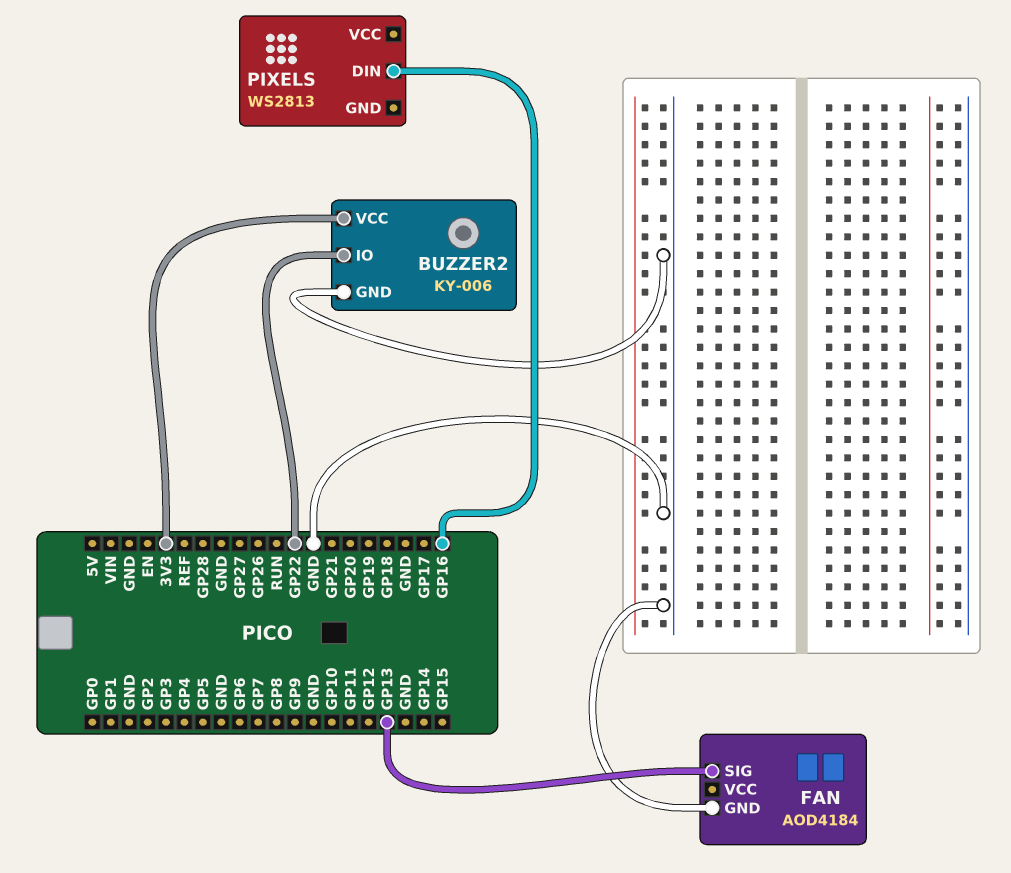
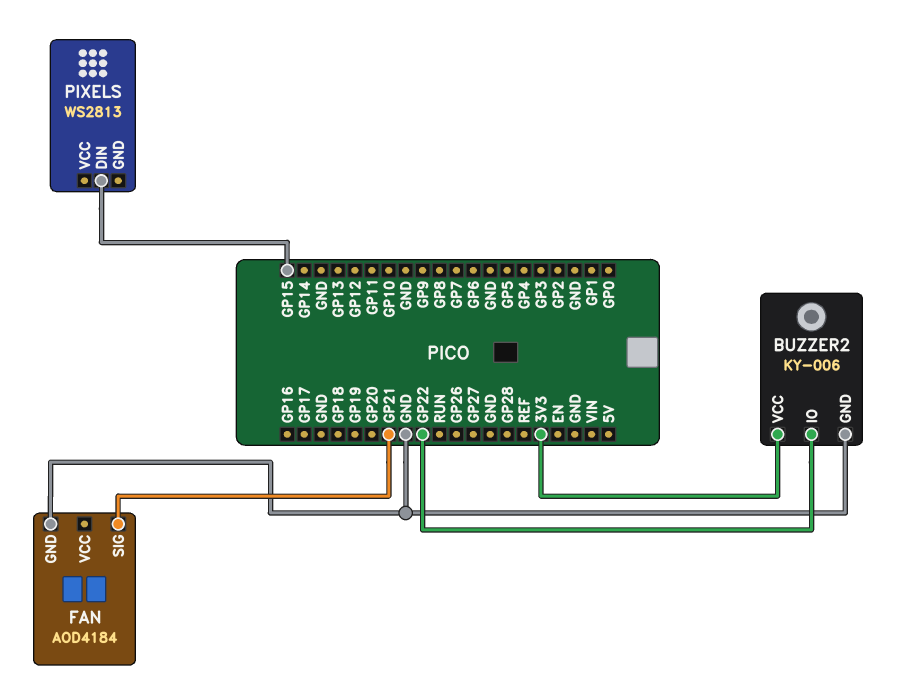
FAN pin SIG: GP13 -> GP21
PIXELS pin DIN: GP16 -> GP15

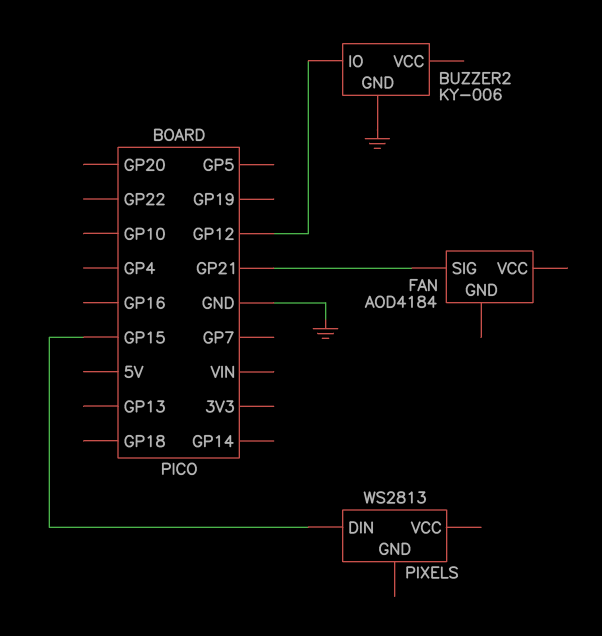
BUZZER2 pin IO: GP22 -> GP12
BUZZER2 pin VCC: 3V3 -> none
FAN pin GND: GND -> none

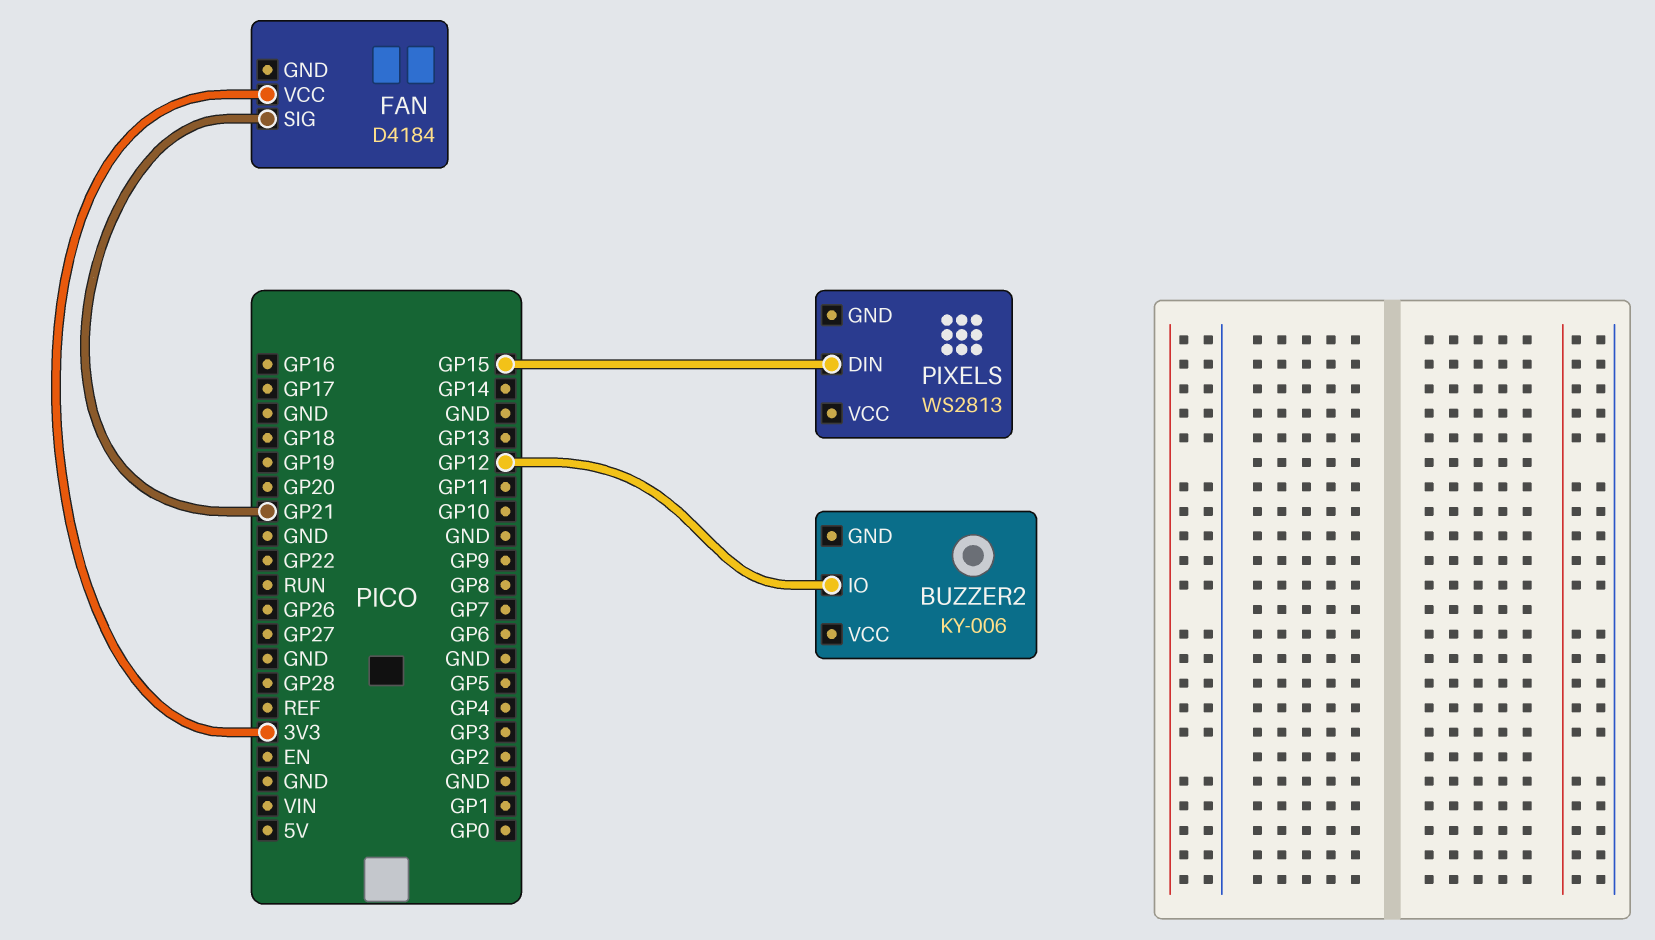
BUZZER2 pin GND: GND -> none
FAN: AOD4184 -> D4184
FAN pin VCC: none -> 3V3

